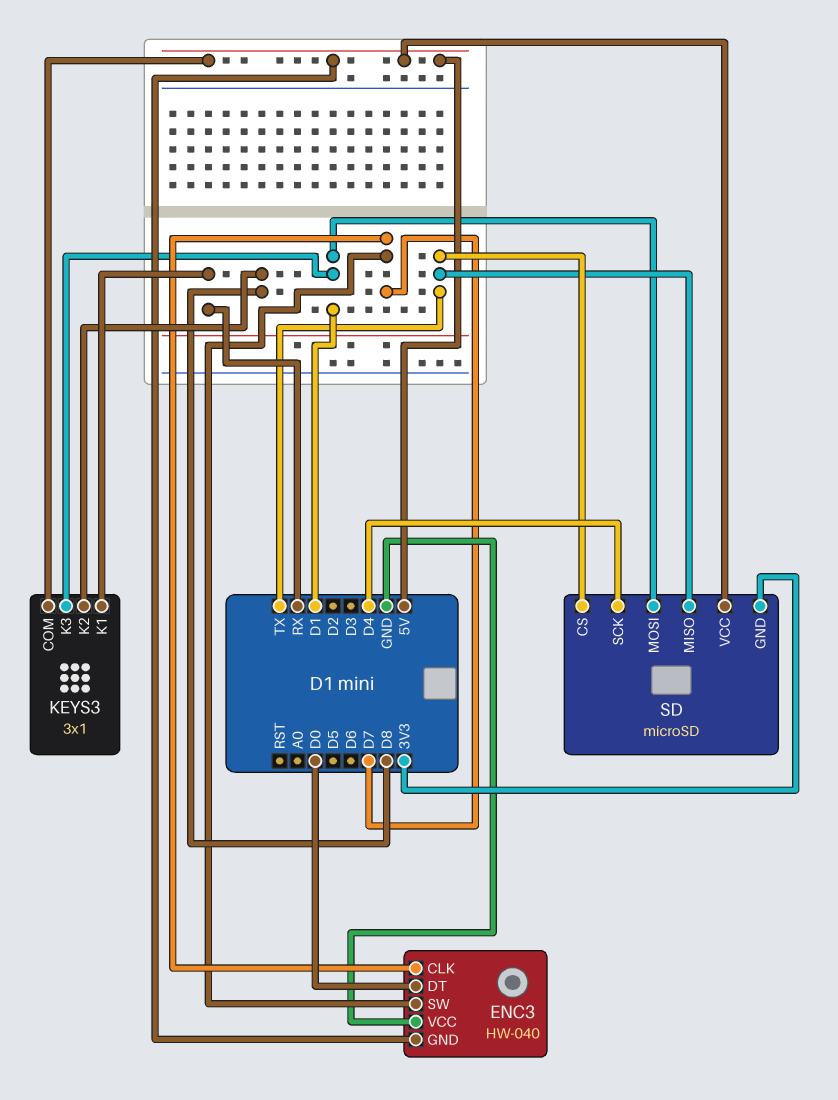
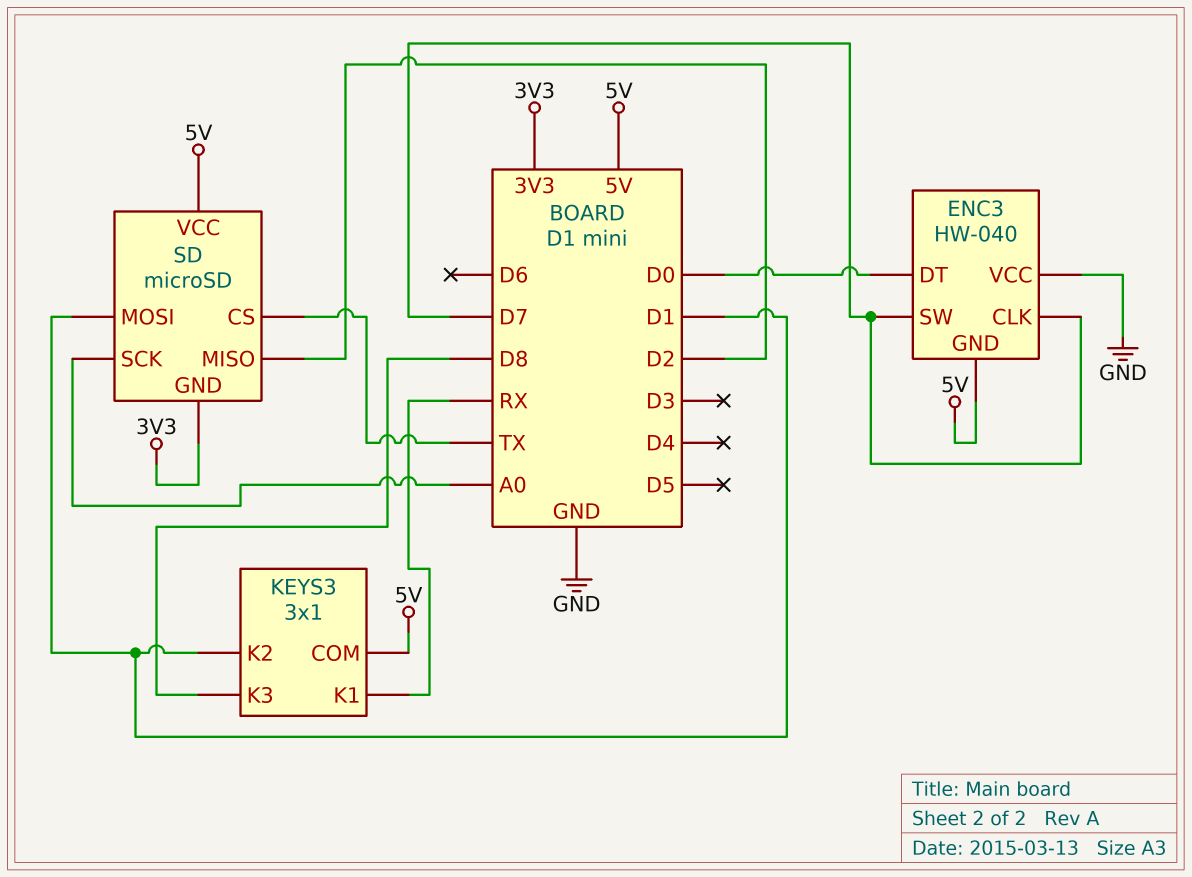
KEYS3 pin K2: D8 -> D1
KEYS3 pin K3: D1 -> D8
SD pin MISO: TX -> D2
SD pin SCK: D4 -> A0

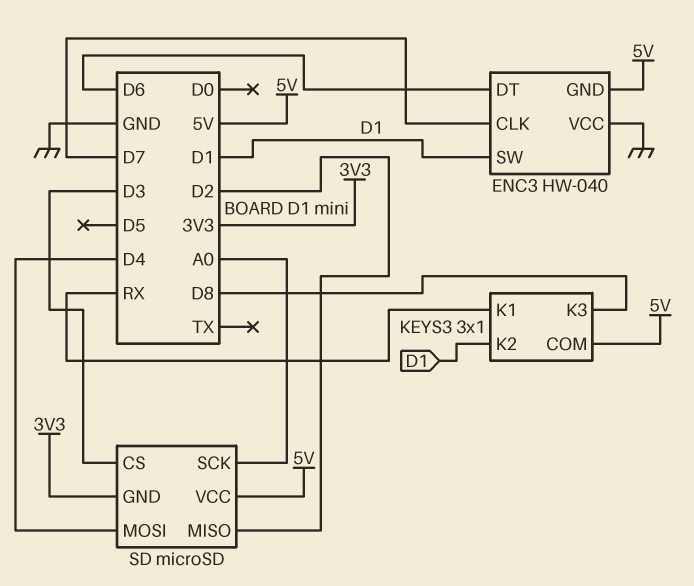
ENC3 pin DT: D0 -> D6
ENC3 pin SW: D7 -> D1
SD pin CS: TX -> D3
SD pin MOSI: D1 -> D4

